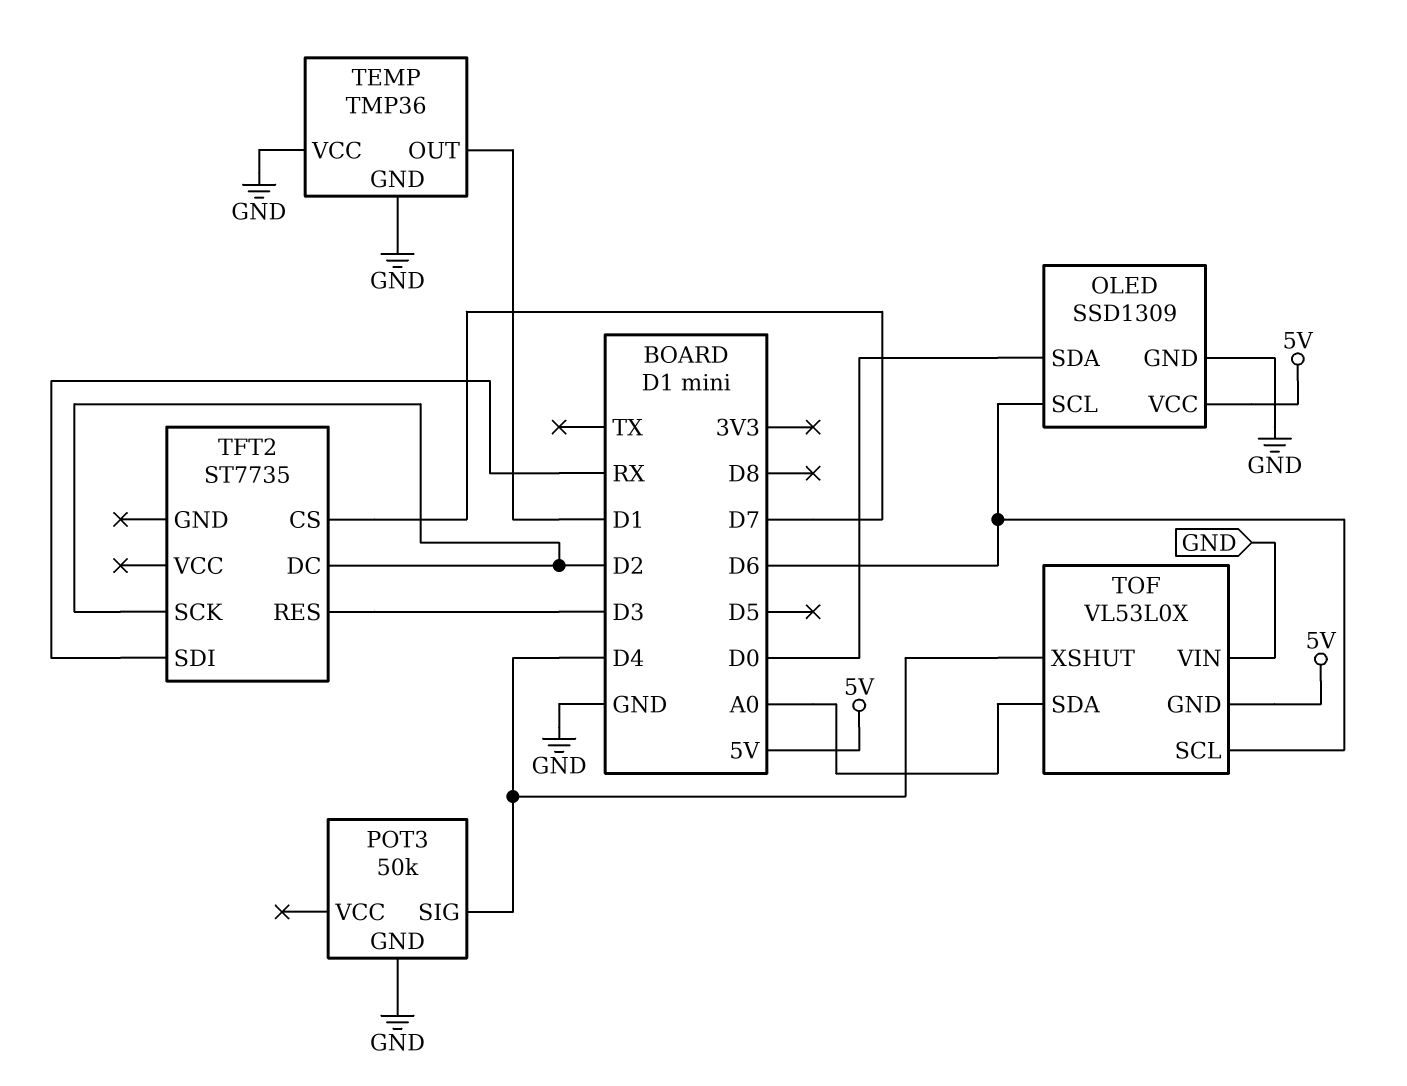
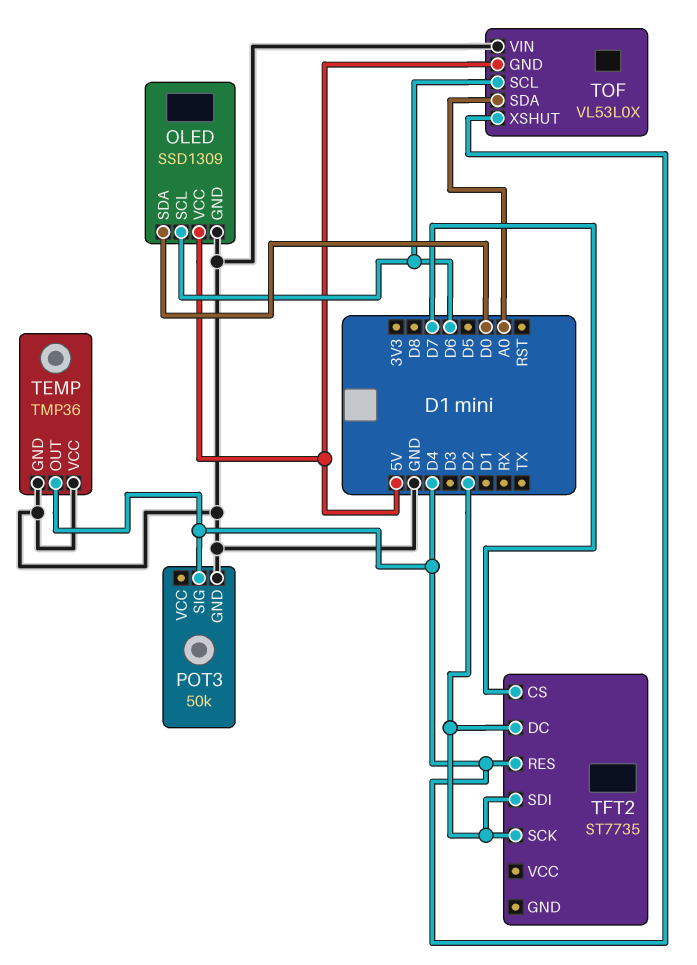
TEMP pin OUT: D1 -> D4
TFT2 pin RES: D3 -> D4
TFT2 pin SDI: RX -> D2

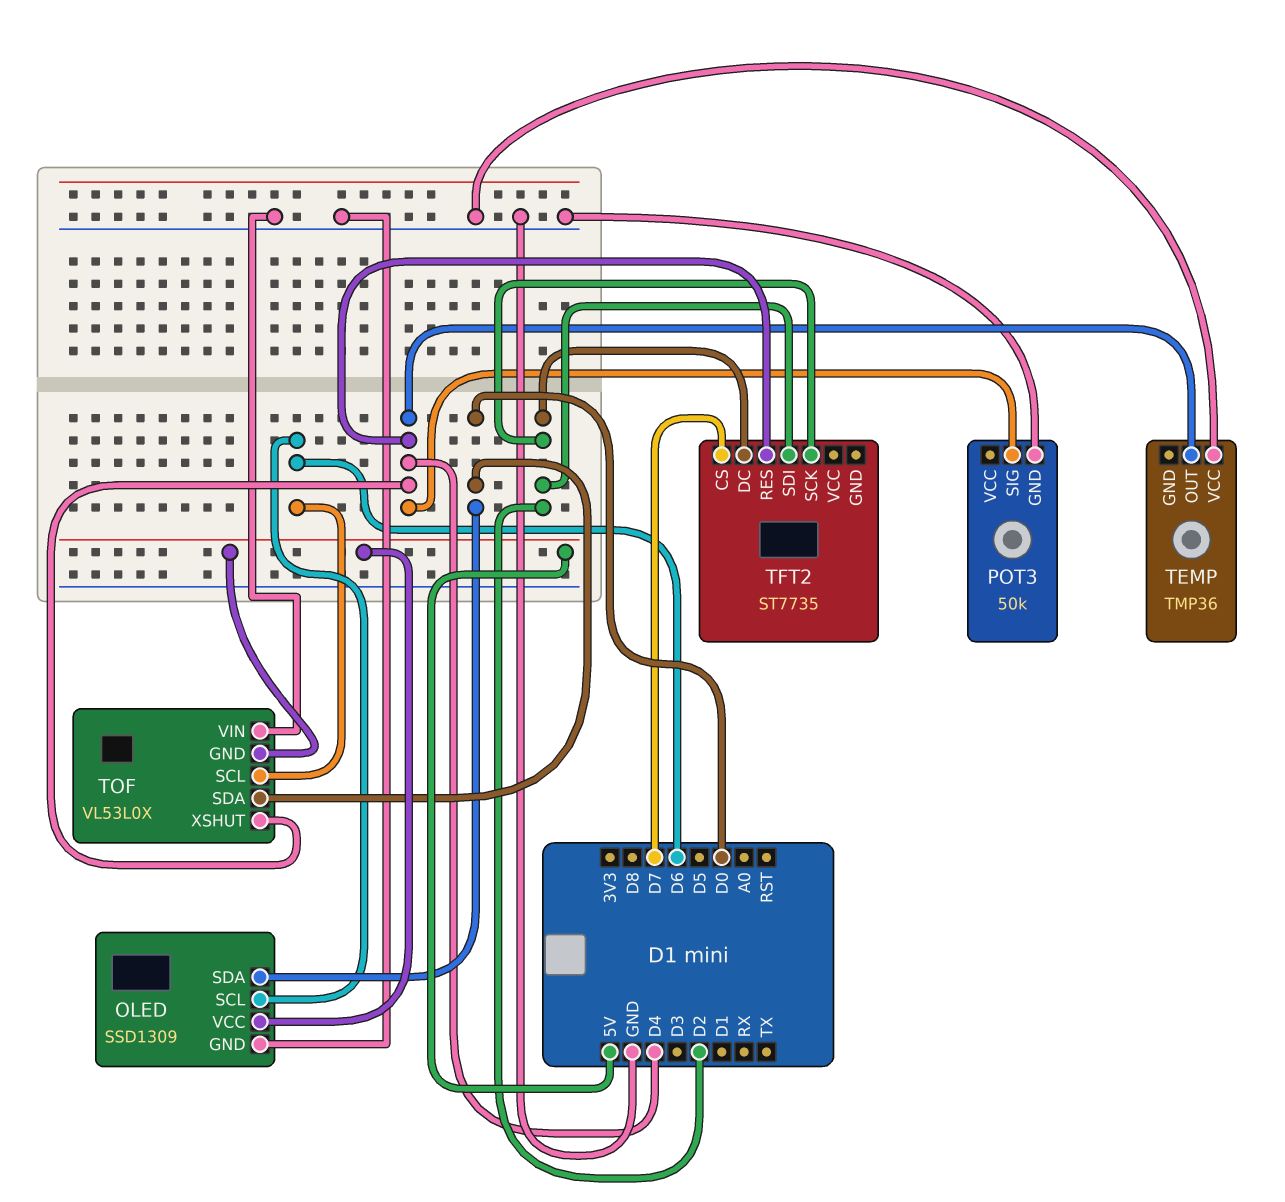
TEMP pin GND: GND -> none
TOF pin SDA: A0 -> D0

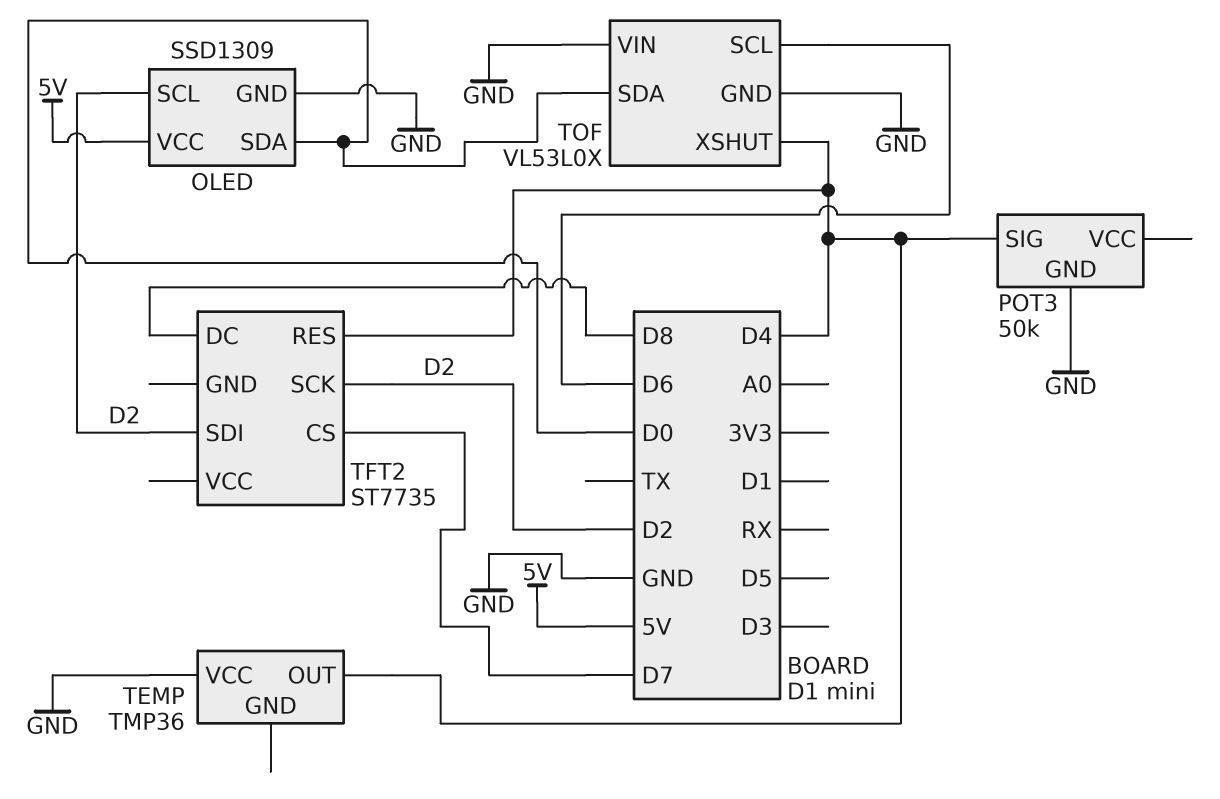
OLED pin SCL: D6 -> D2
TFT2 pin DC: D2 -> D8
TOF pin GND: 5V -> GND

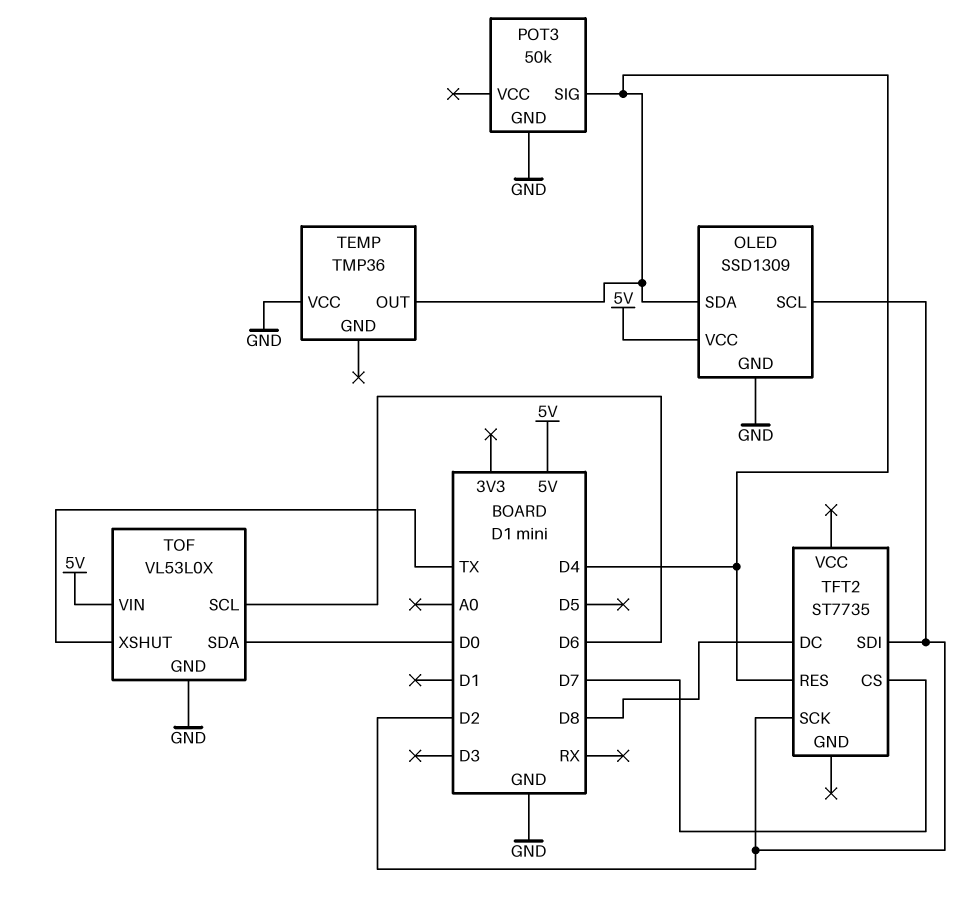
OLED pin SDA: D0 -> D4
TOF pin VIN: GND -> 5V
TOF pin XSHUT: D4 -> TX

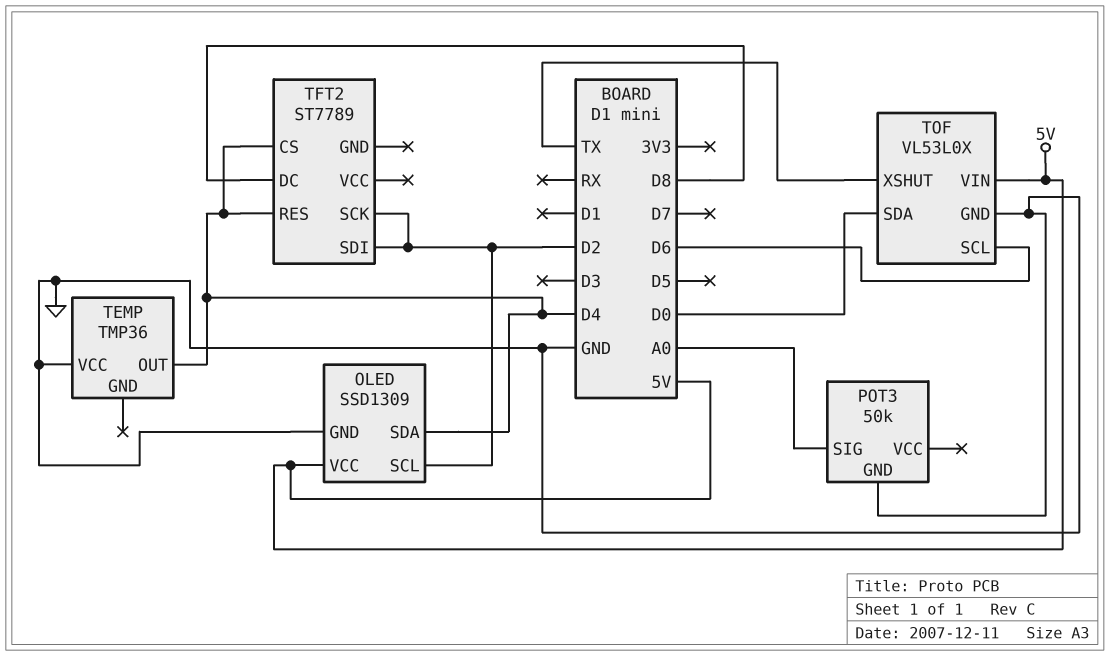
POT3 pin SIG: D4 -> A0
TFT2: ST7735 -> ST7789
TFT2 pin CS: D7 -> D4

